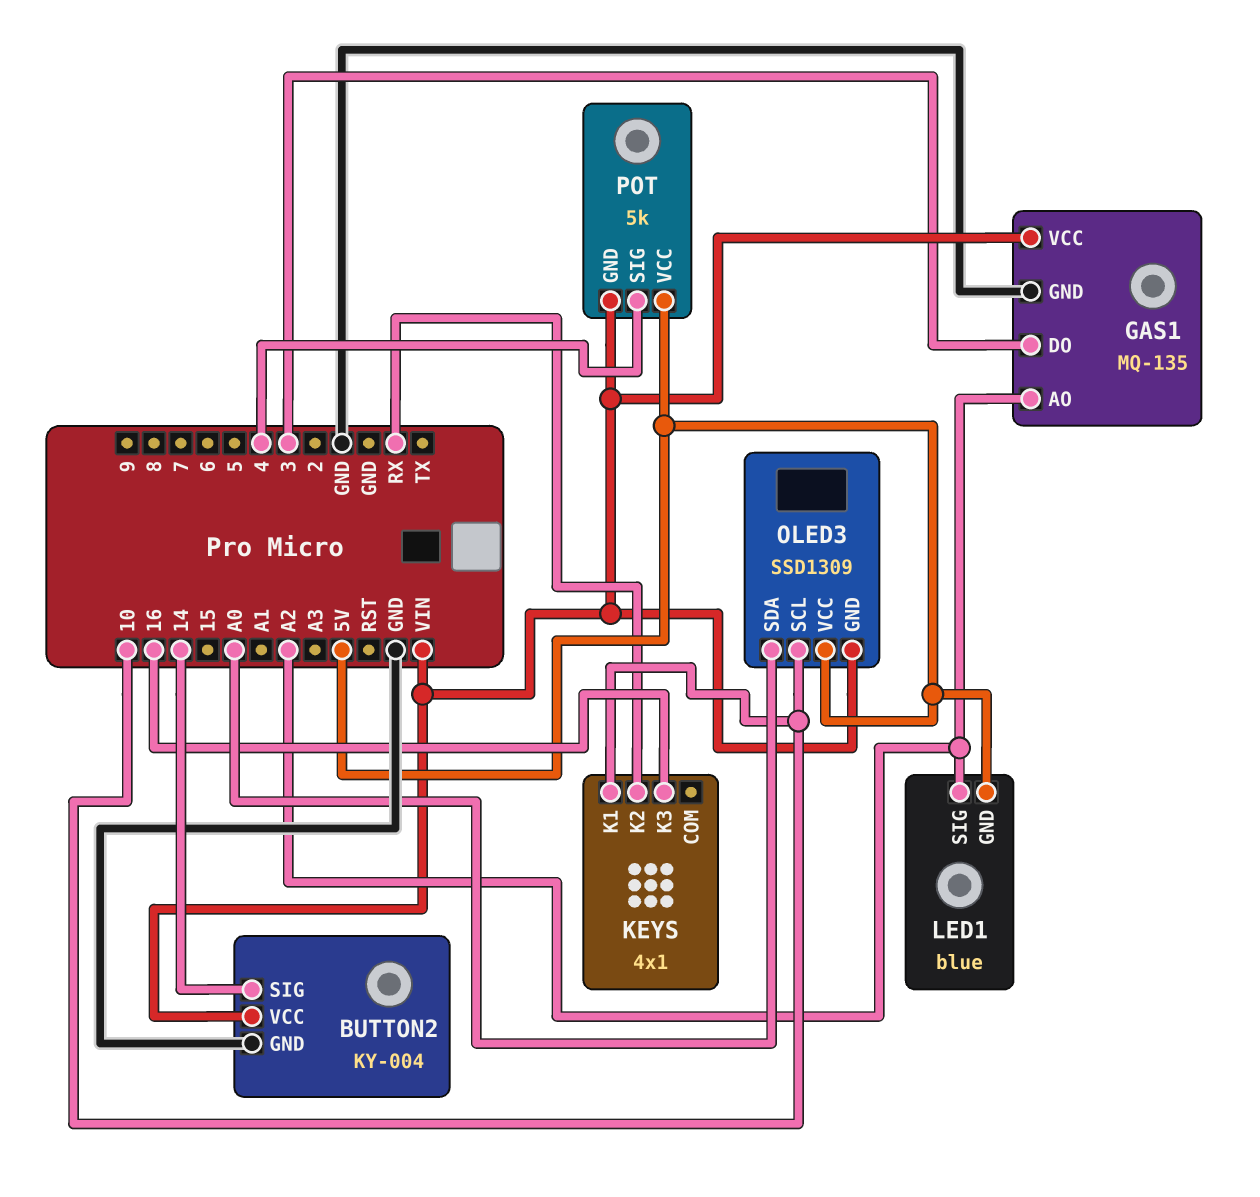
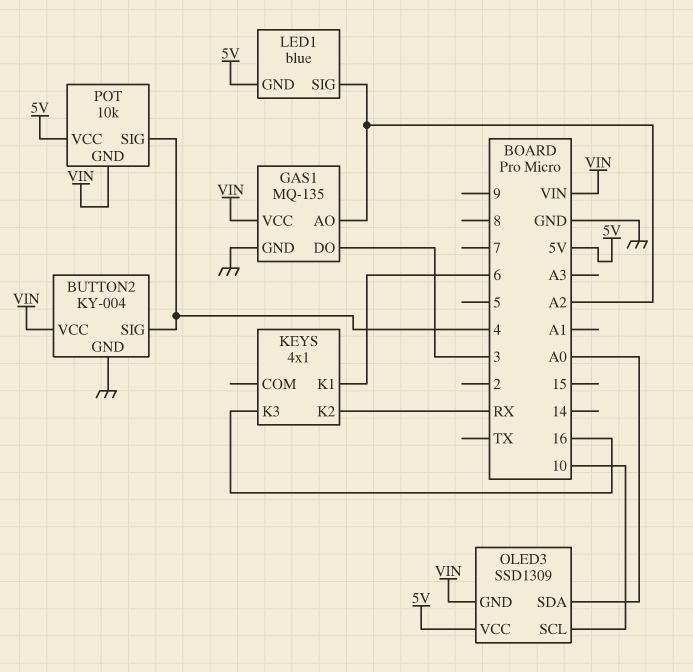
BUTTON2 pin SIG: 14 -> 4
KEYS pin K1: 10 -> 6
POT: 5k -> 10k

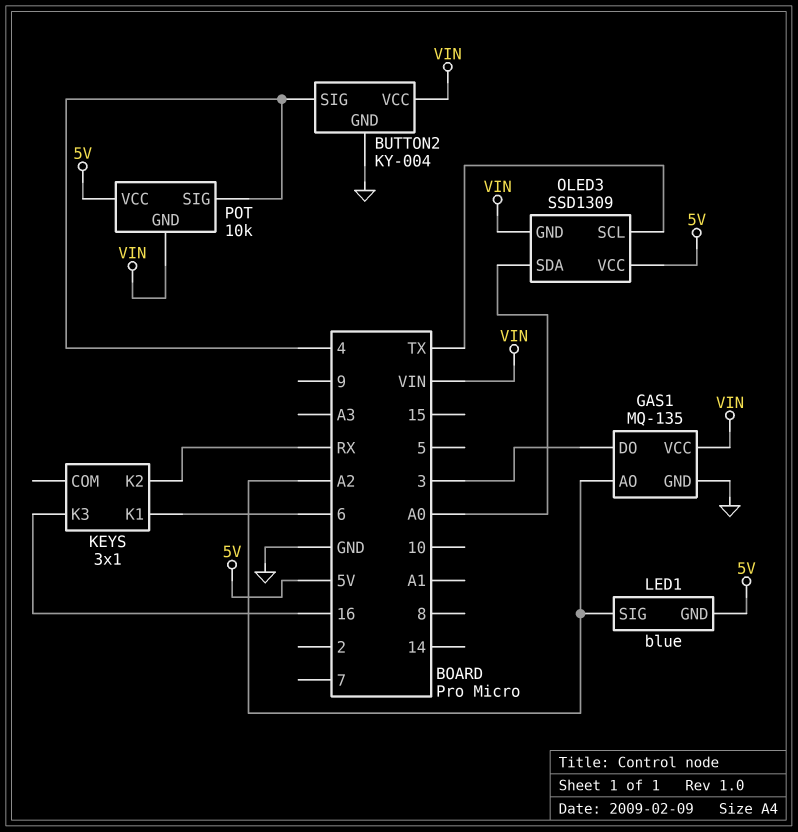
KEYS: 4x1 -> 3x1
OLED3 pin SCL: 10 -> TX

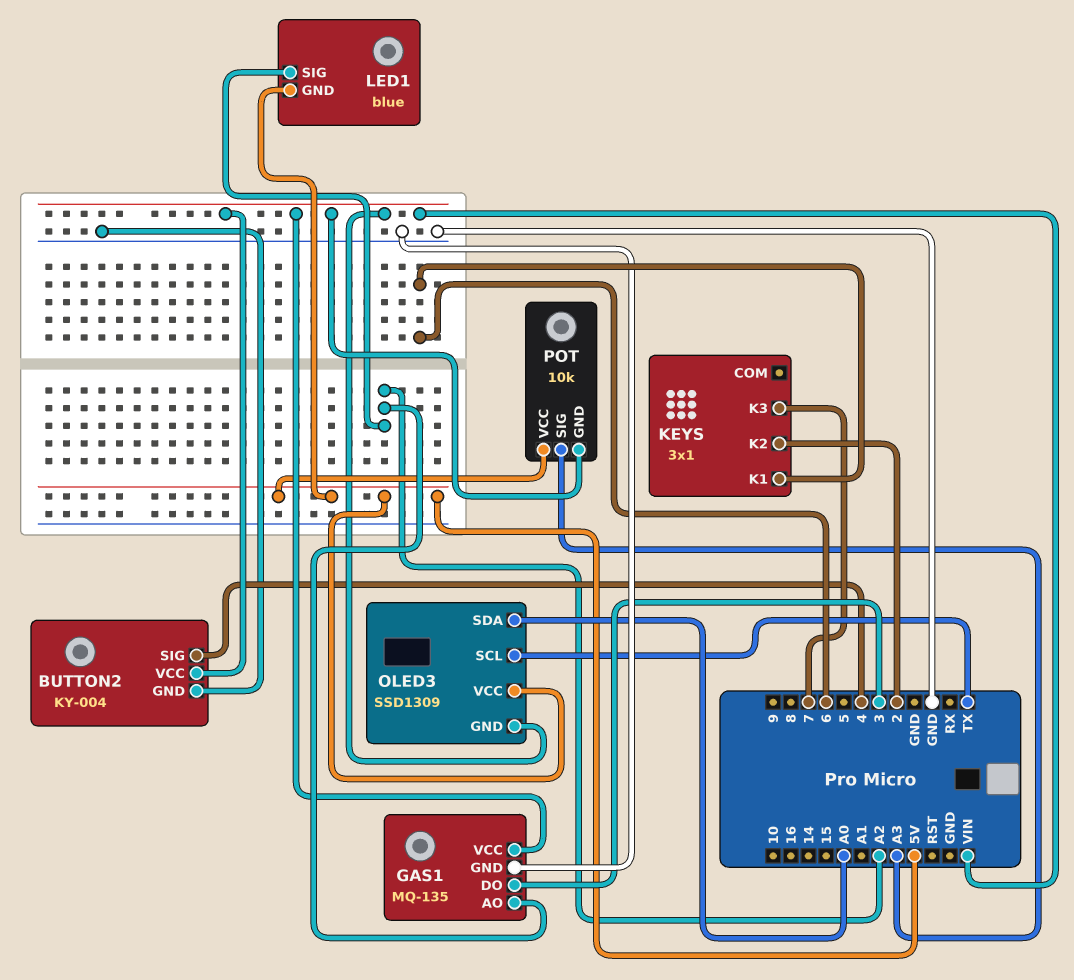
KEYS pin K2: RX -> 2
KEYS pin K3: 16 -> 7
POT pin SIG: 4 -> A3

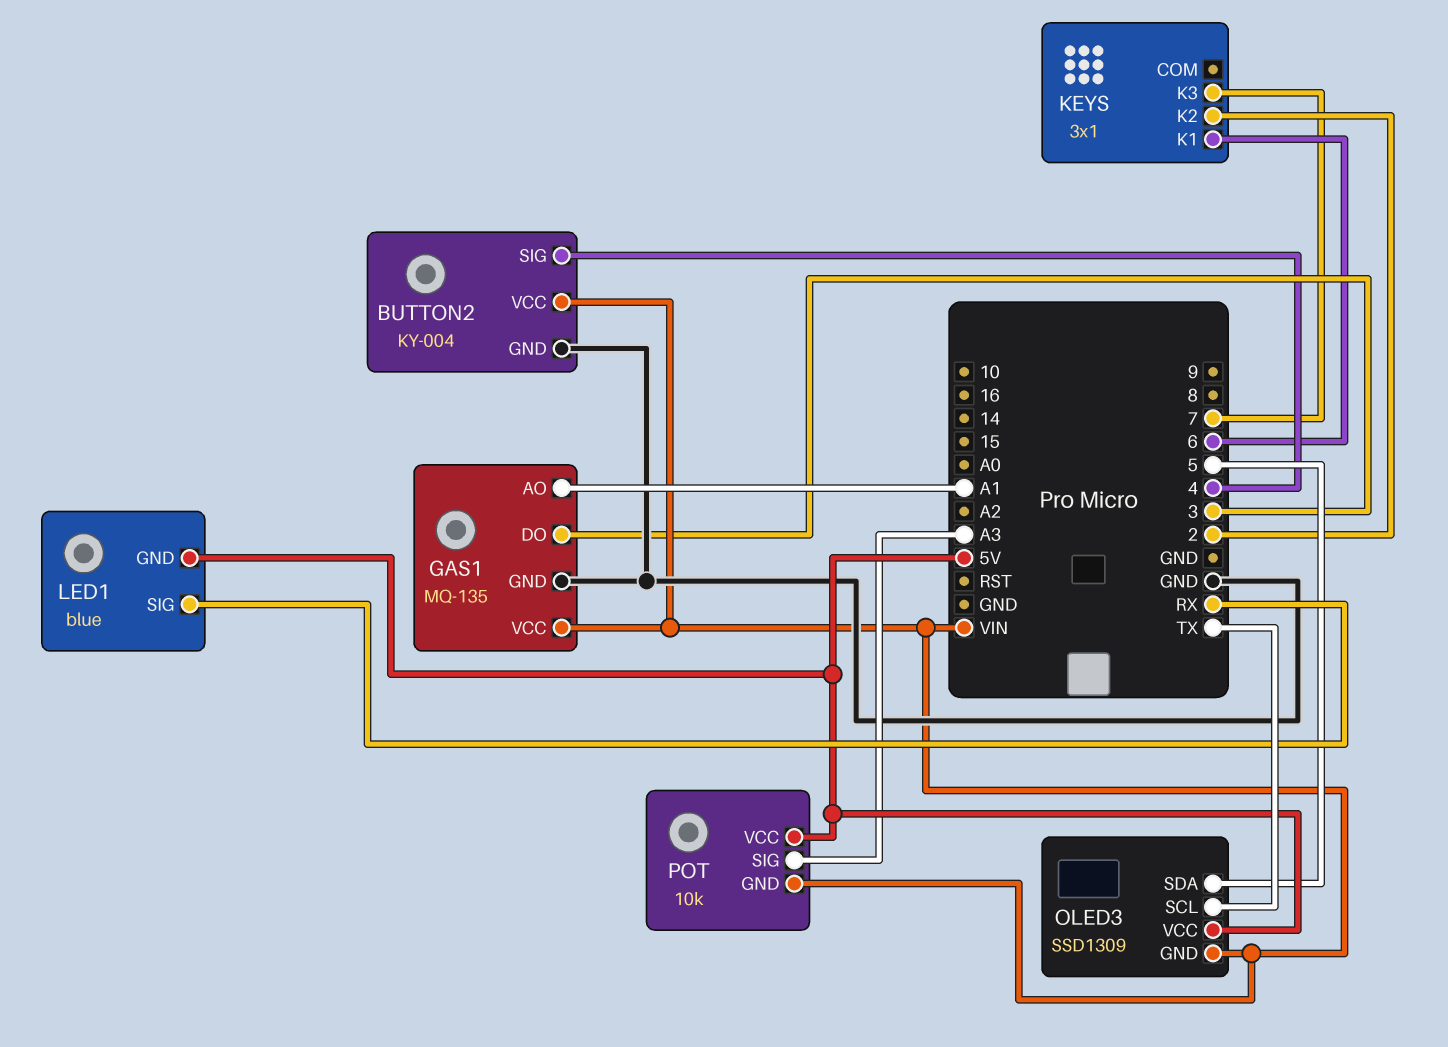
GAS1 pin AO: A2 -> A1
LED1 pin SIG: A2 -> RX
OLED3 pin SDA: A0 -> 5

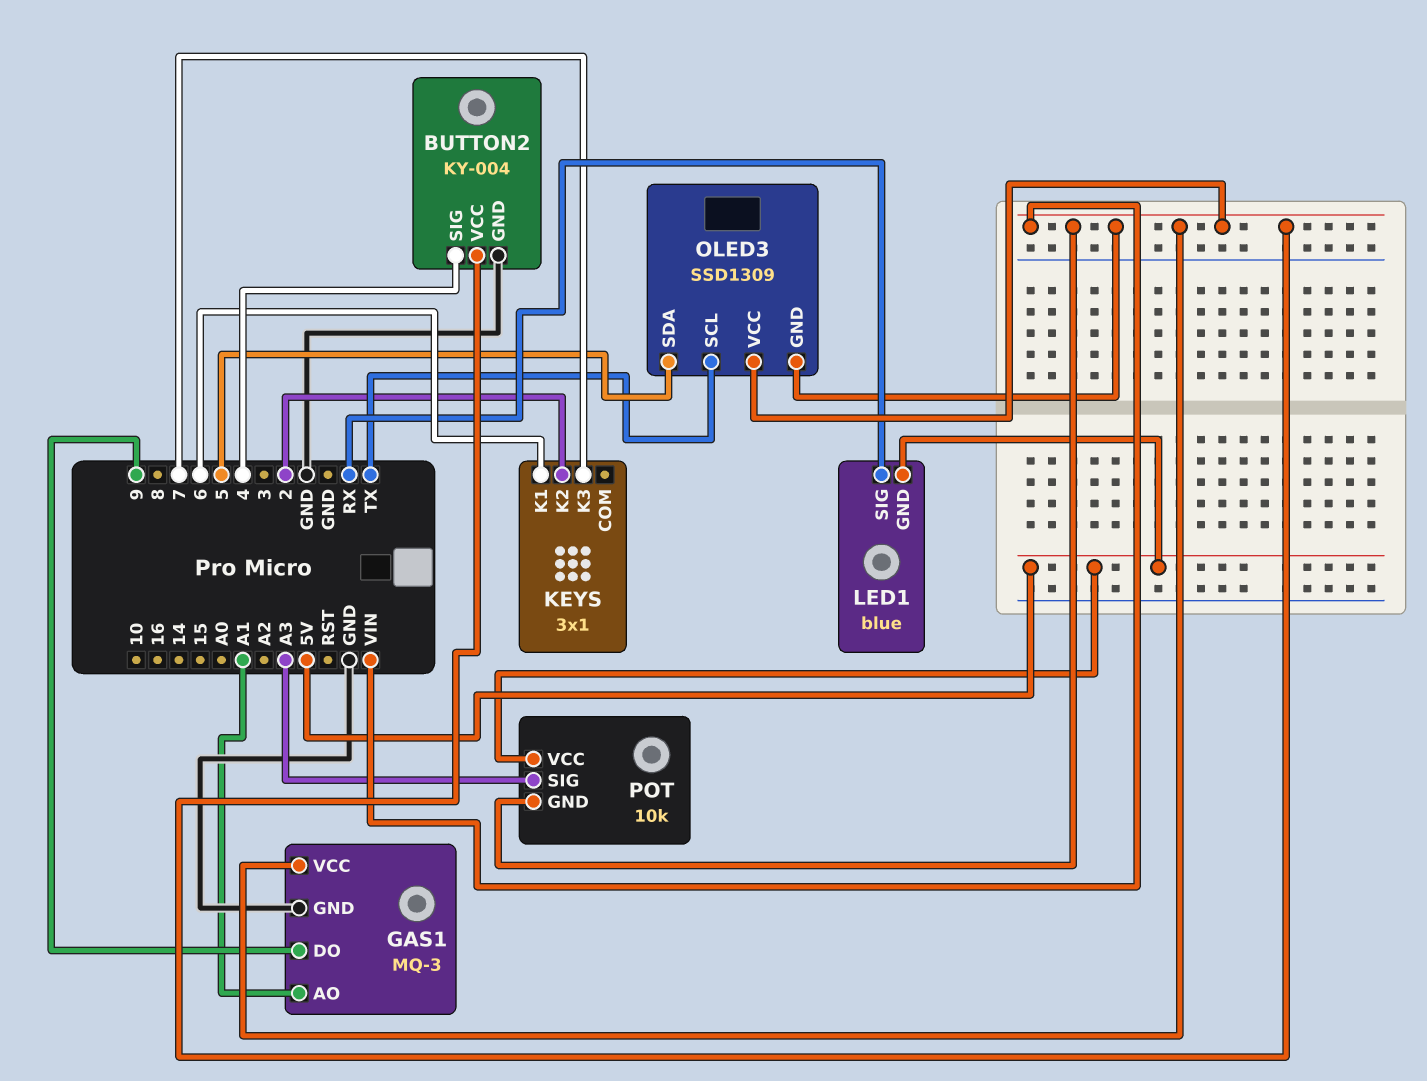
GAS1: MQ-135 -> MQ-3
GAS1 pin DO: 3 -> 9
OLED3 pin VCC: 5V -> VIN

